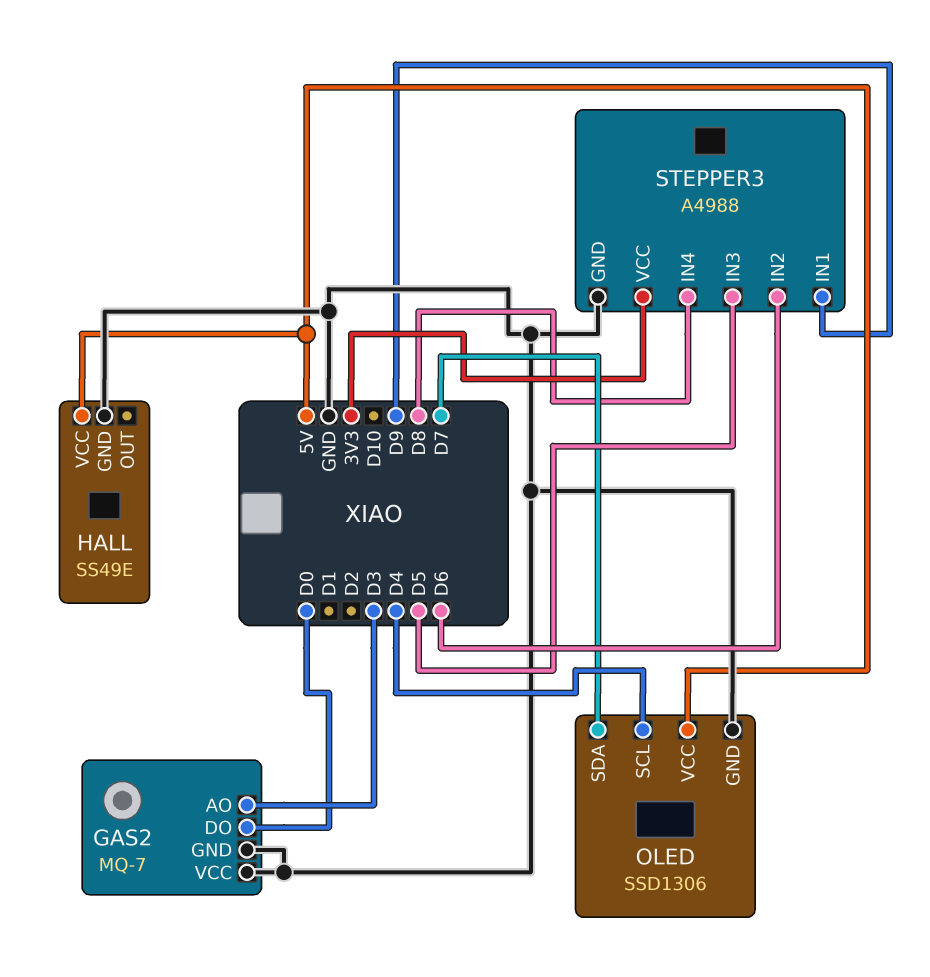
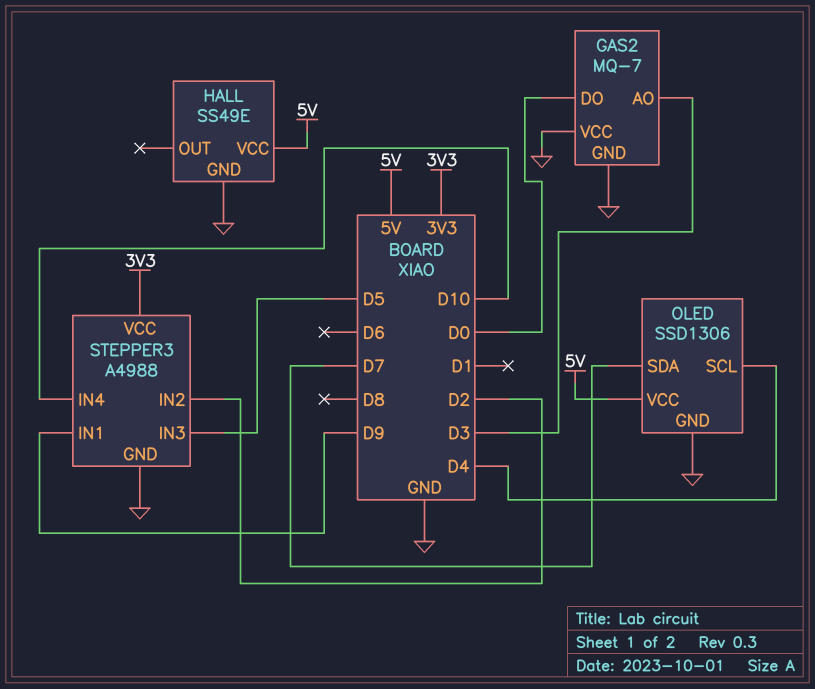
STEPPER3 pin IN2: D6 -> D2
STEPPER3 pin IN4: D8 -> D10

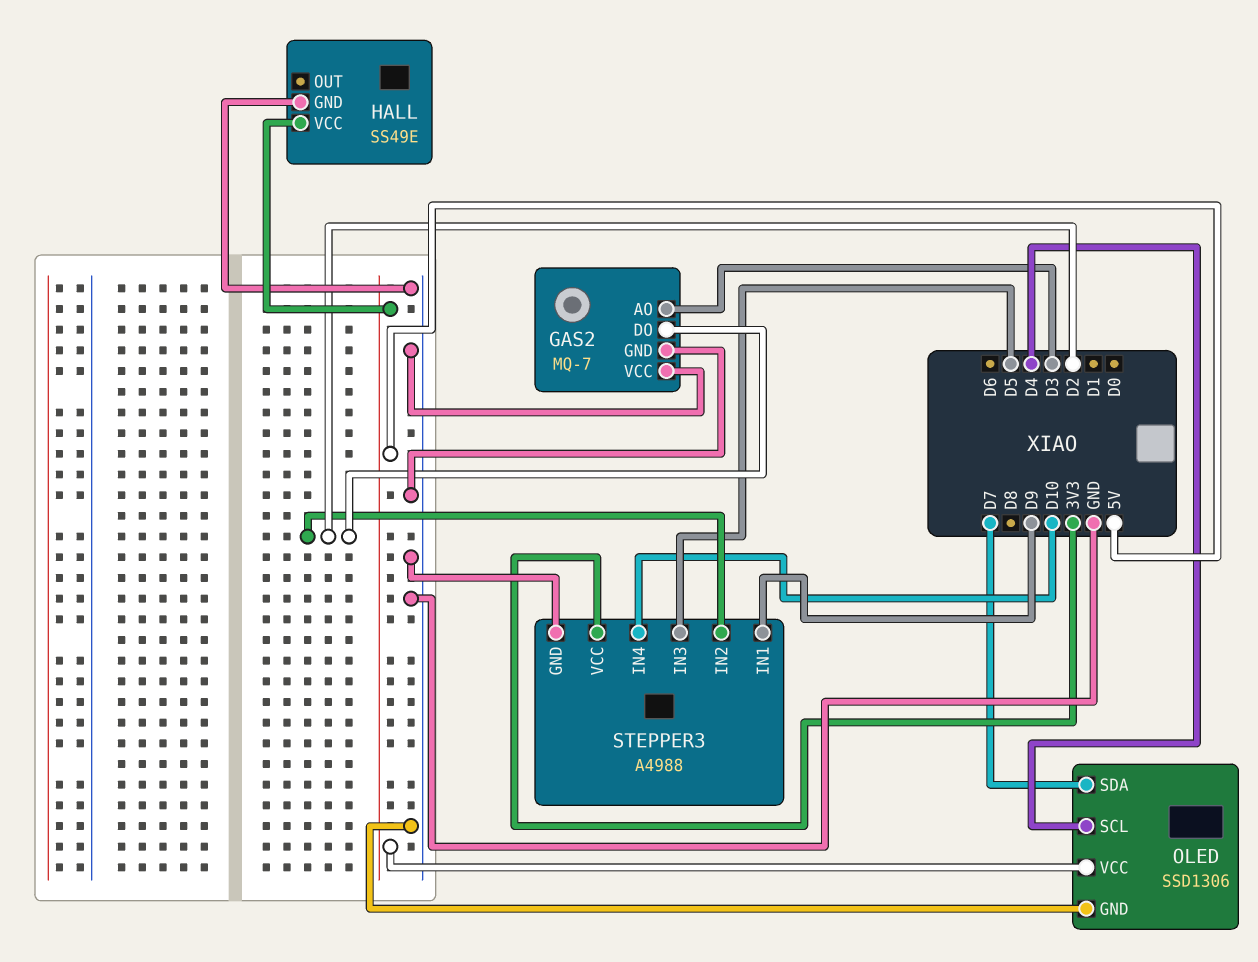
GAS2 pin DO: D0 -> D2

